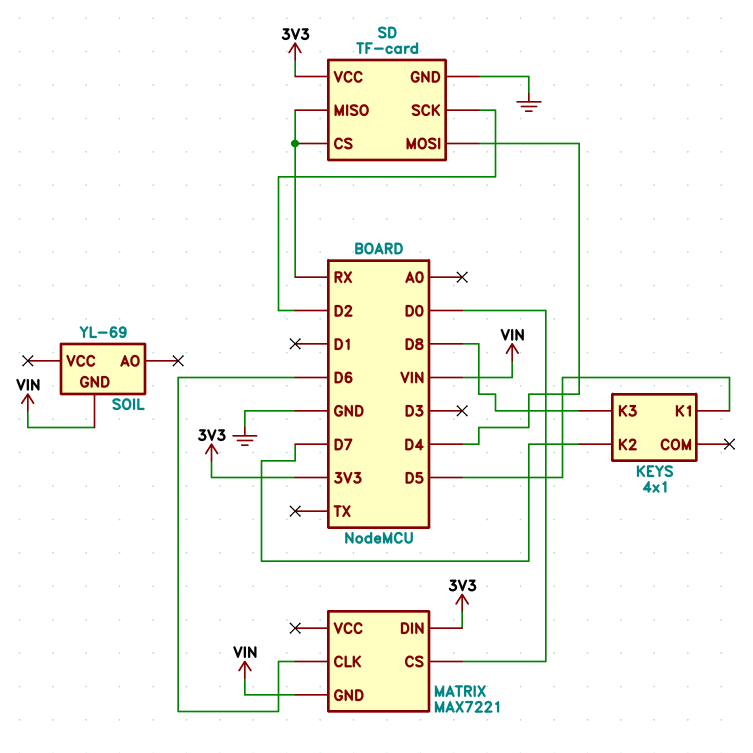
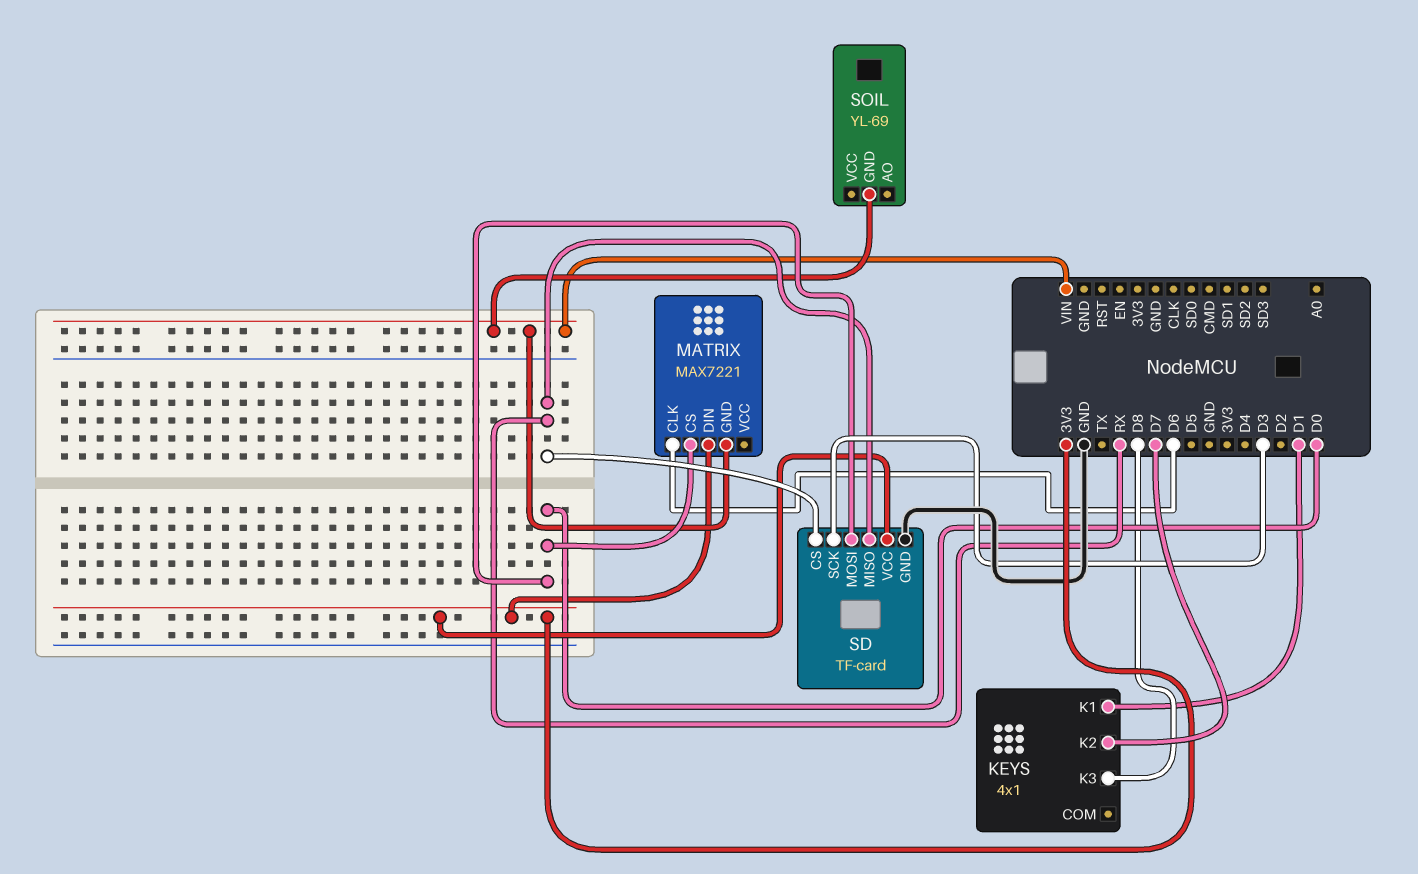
KEYS pin K1: D5 -> D1
SD pin MOSI: D4 -> D0
SD pin SCK: D2 -> D3

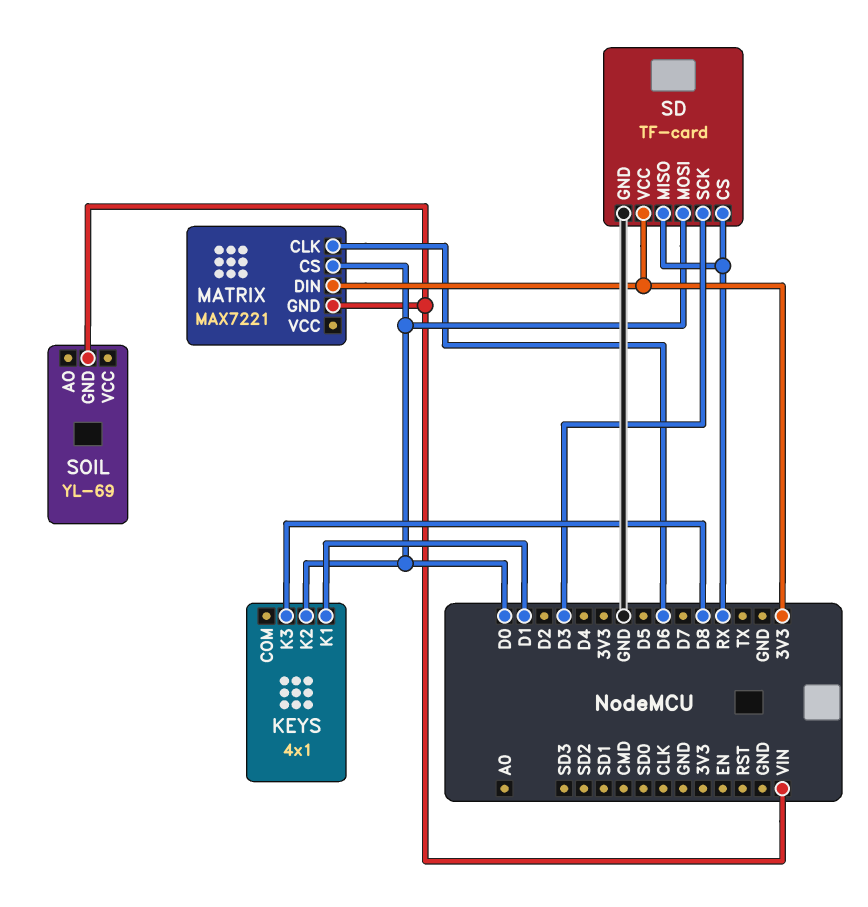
KEYS pin K2: D7 -> D0

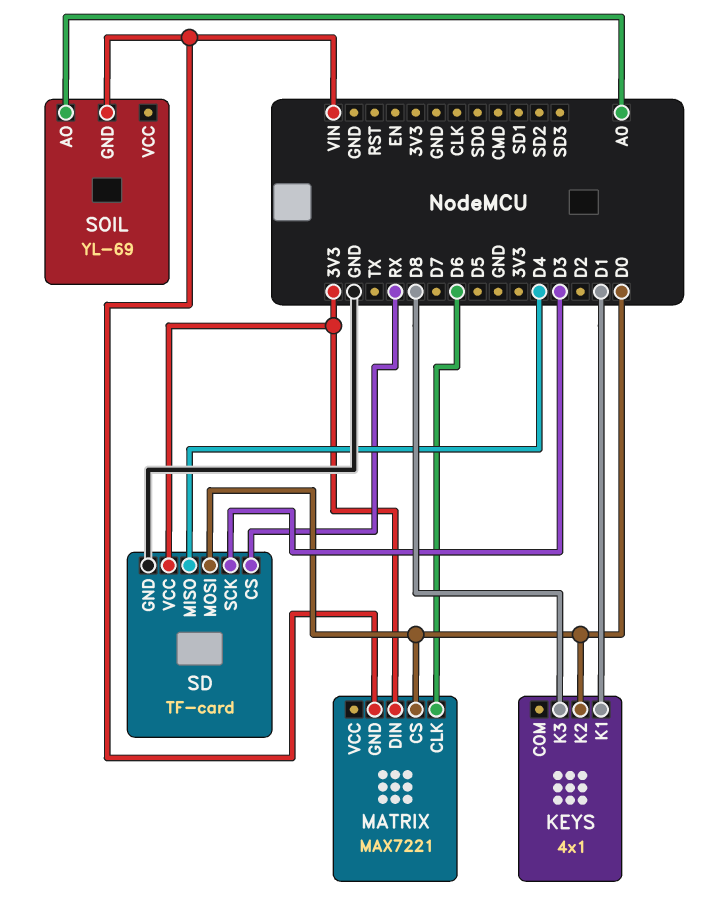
SD pin MISO: RX -> D4
SOIL pin AO: none -> A0

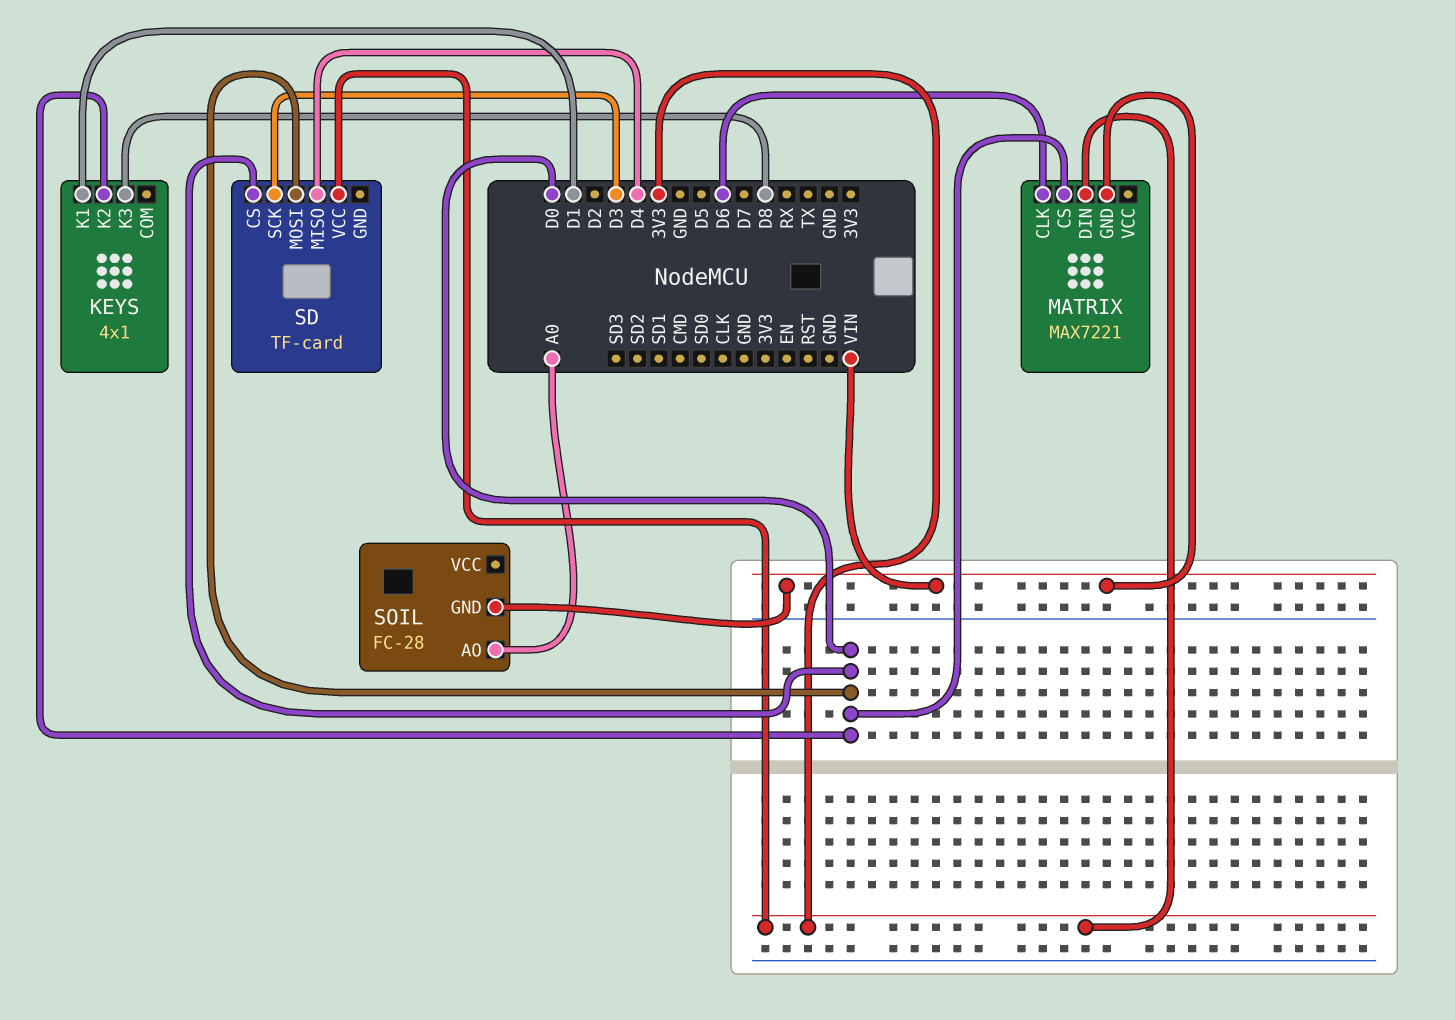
SD pin CS: RX -> D0
SD pin GND: GND -> none
SOIL: YL-69 -> FC-28

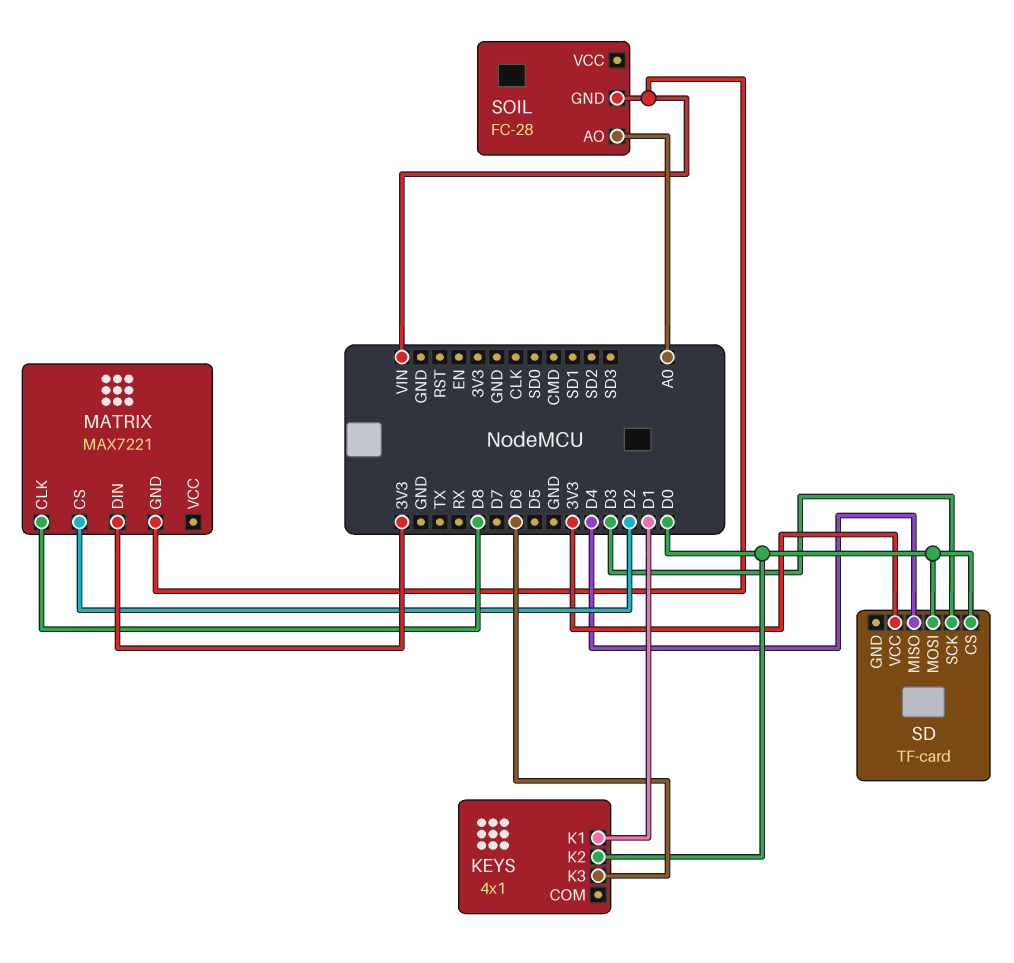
KEYS pin K3: D8 -> D6
MATRIX pin CLK: D6 -> D8
MATRIX pin CS: D0 -> D2

